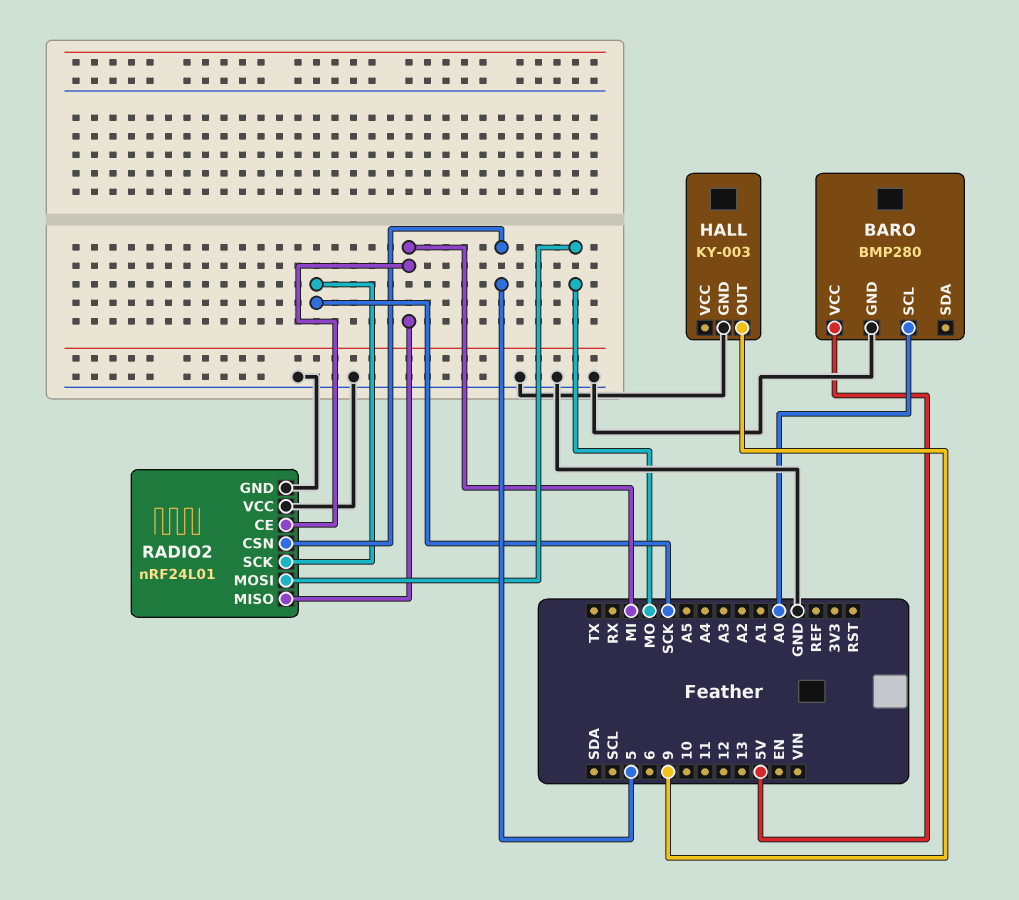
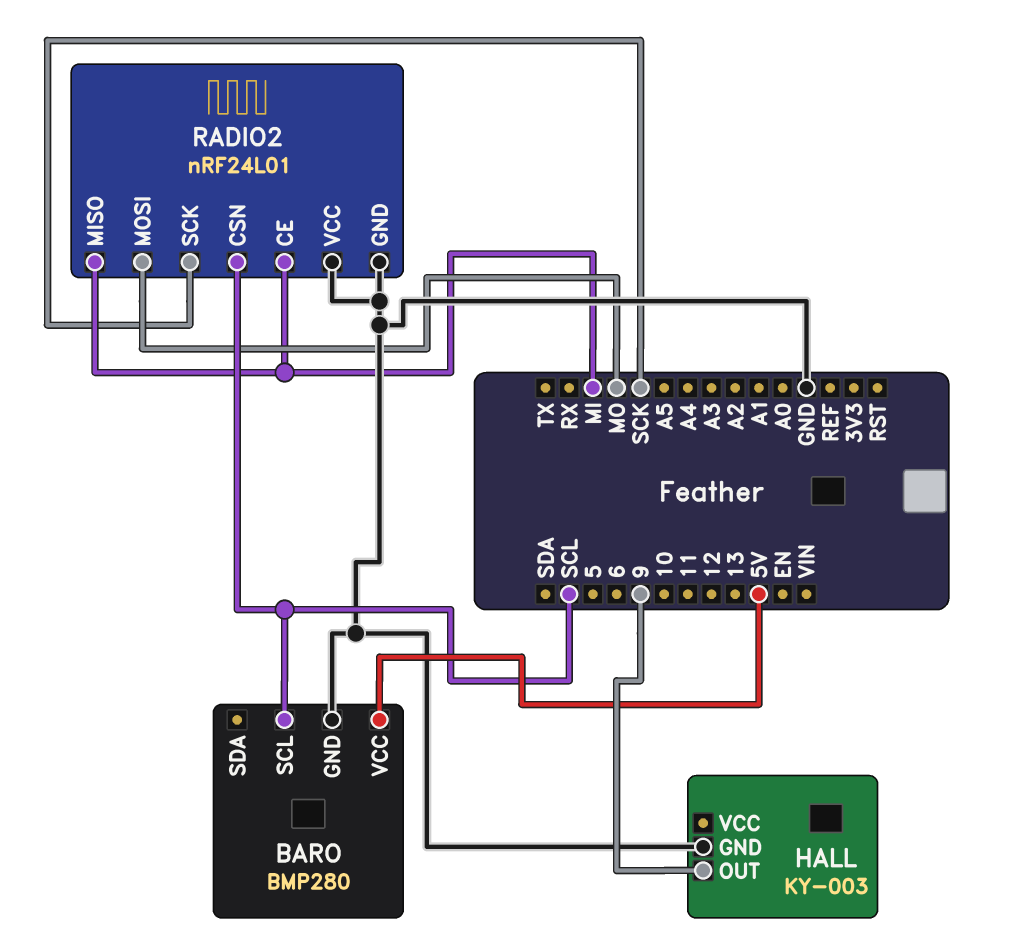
BARO pin SCL: A0 -> SCL
RADIO2 pin CSN: 5 -> SCL

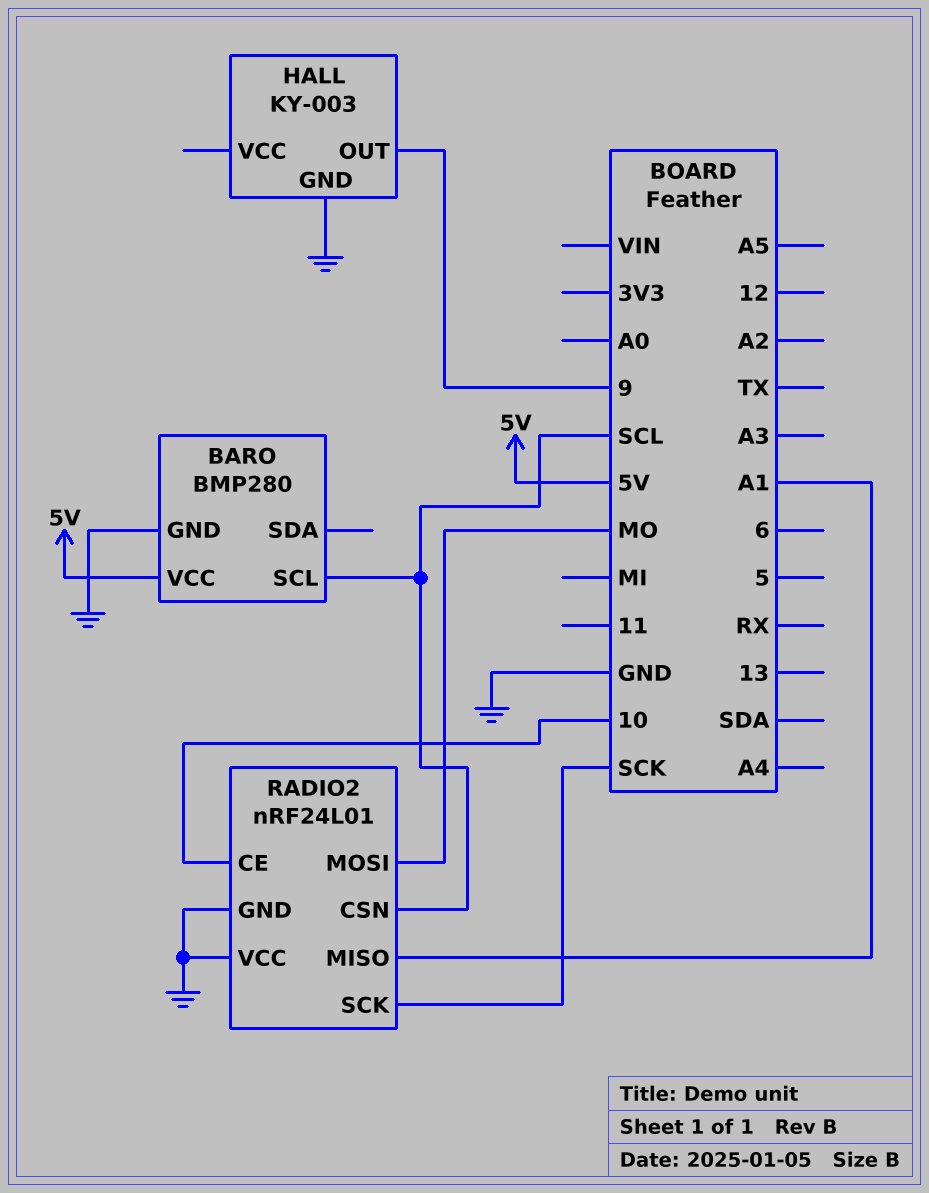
RADIO2 pin CE: MI -> 10
RADIO2 pin MISO: MI -> A1

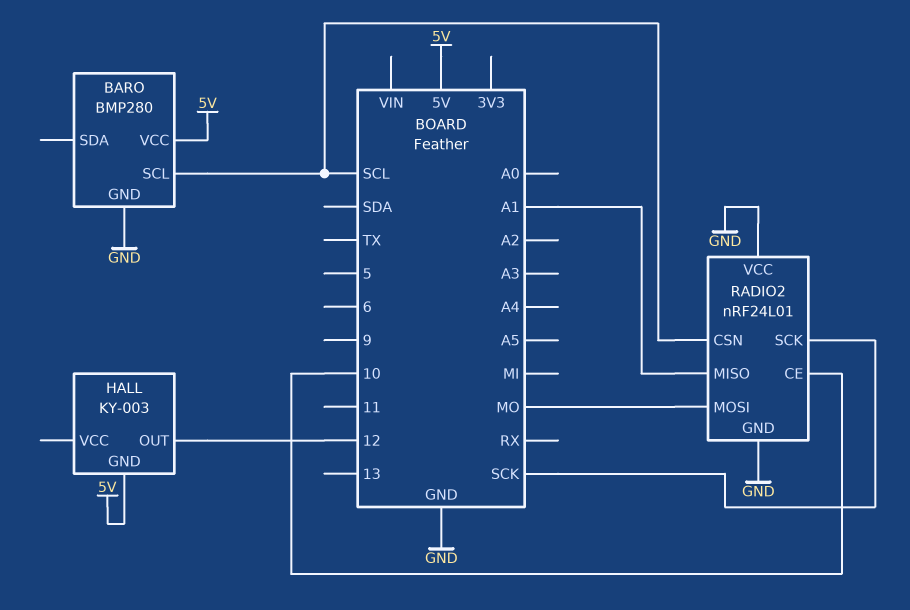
HALL pin GND: GND -> 5V
HALL pin OUT: 9 -> 12

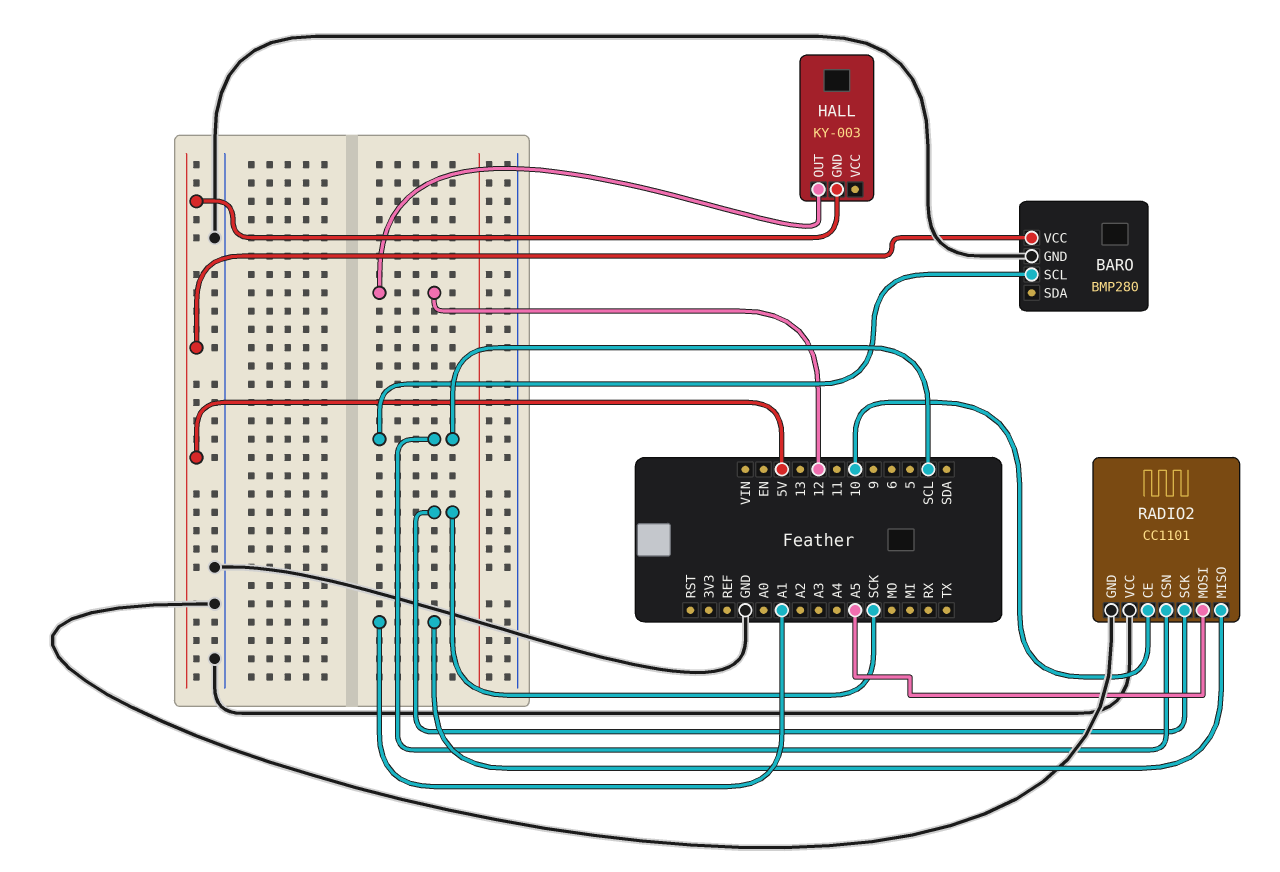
RADIO2: nRF24L01 -> CC1101
RADIO2 pin MOSI: MO -> A5

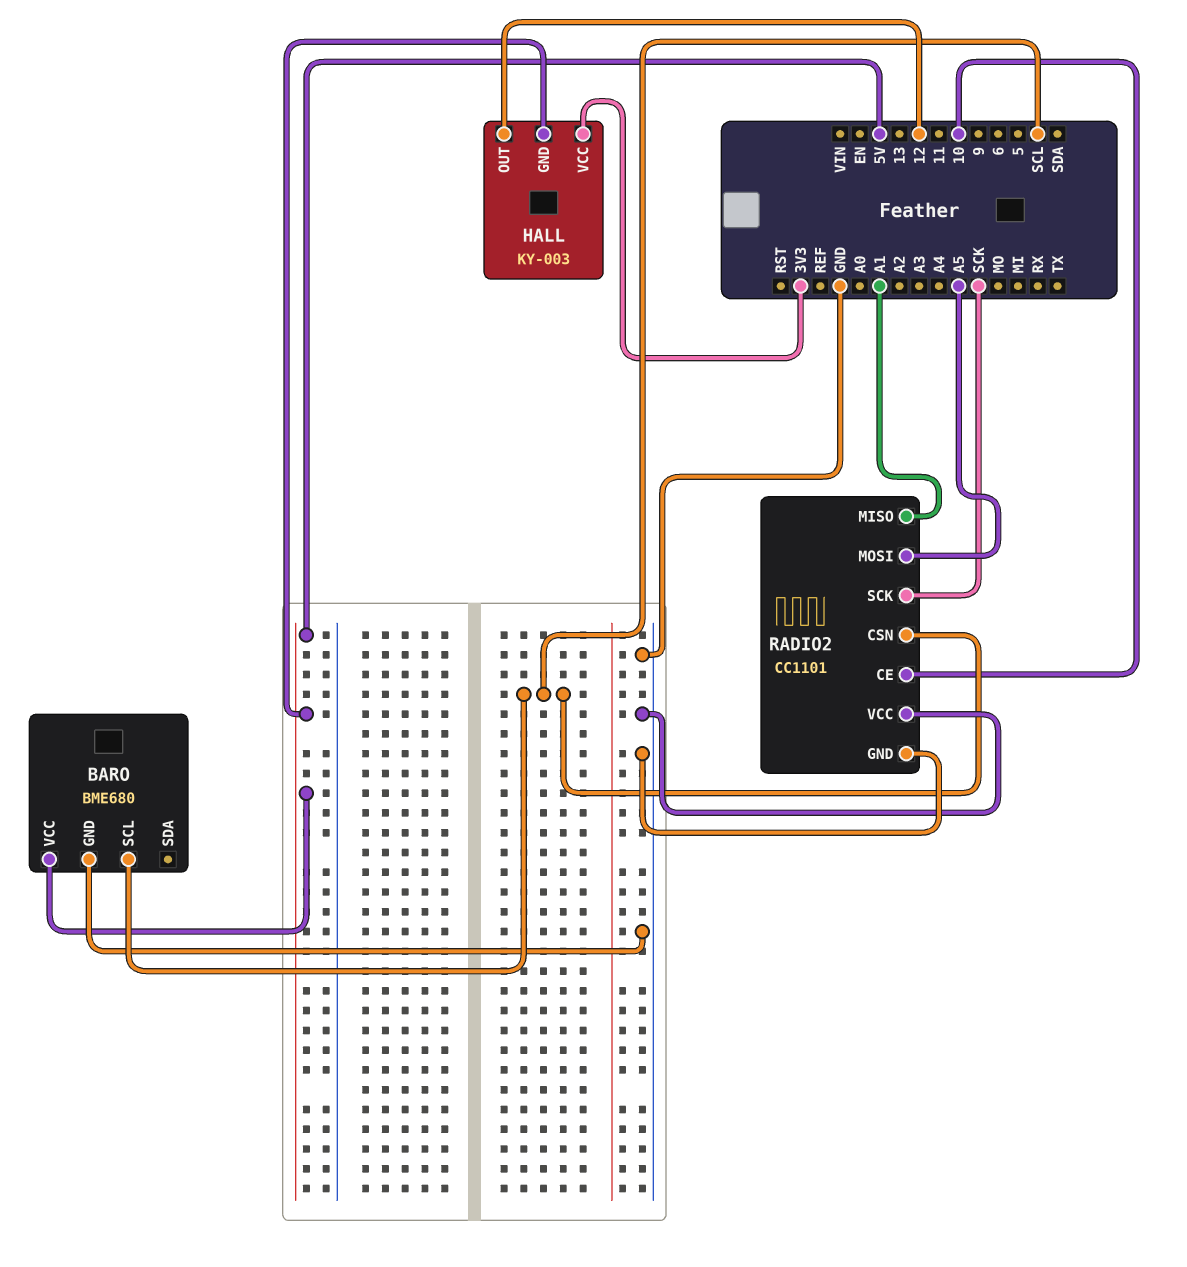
BARO: BMP280 -> BME680
HALL pin VCC: none -> 3V3

